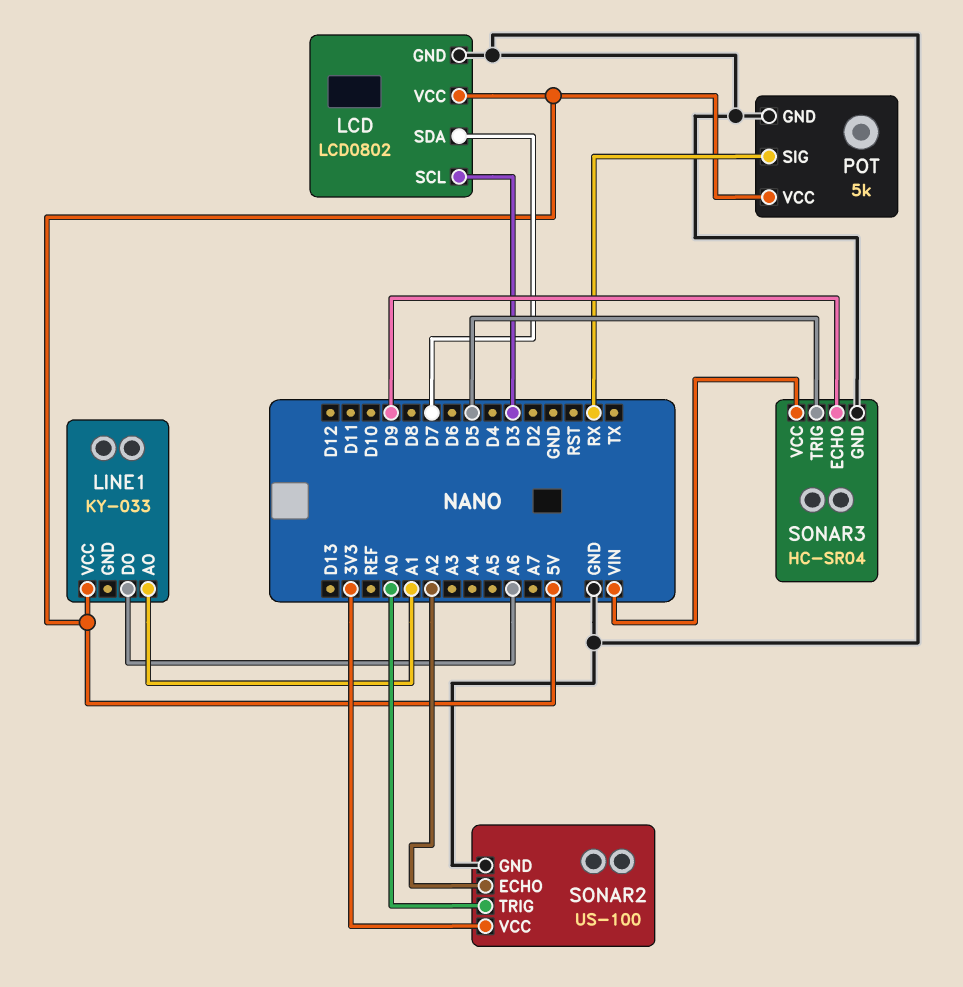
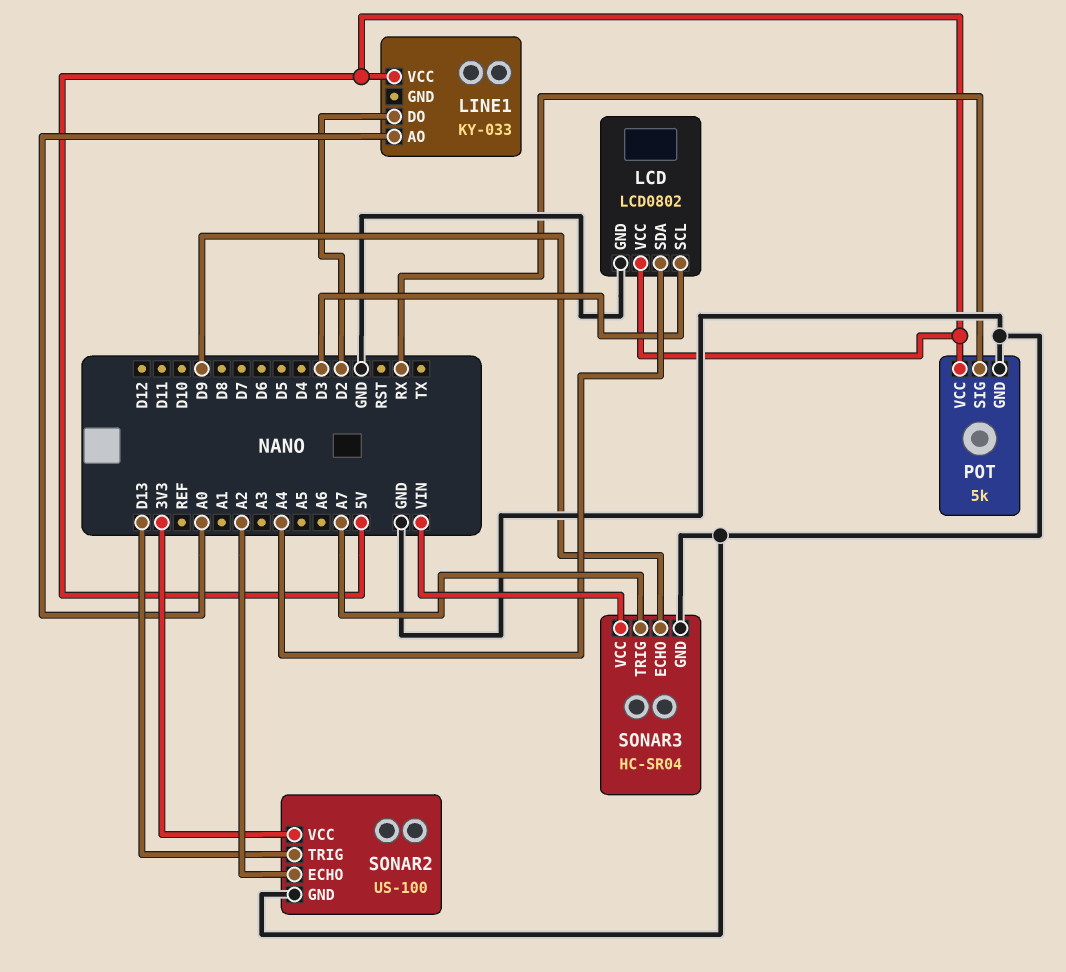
LCD pin SDA: D7 -> A4
LINE1 pin AO: A1 -> A0
LINE1 pin DO: A6 -> D2
SONAR2 pin TRIG: A0 -> D13
SONAR3 pin TRIG: D5 -> A7

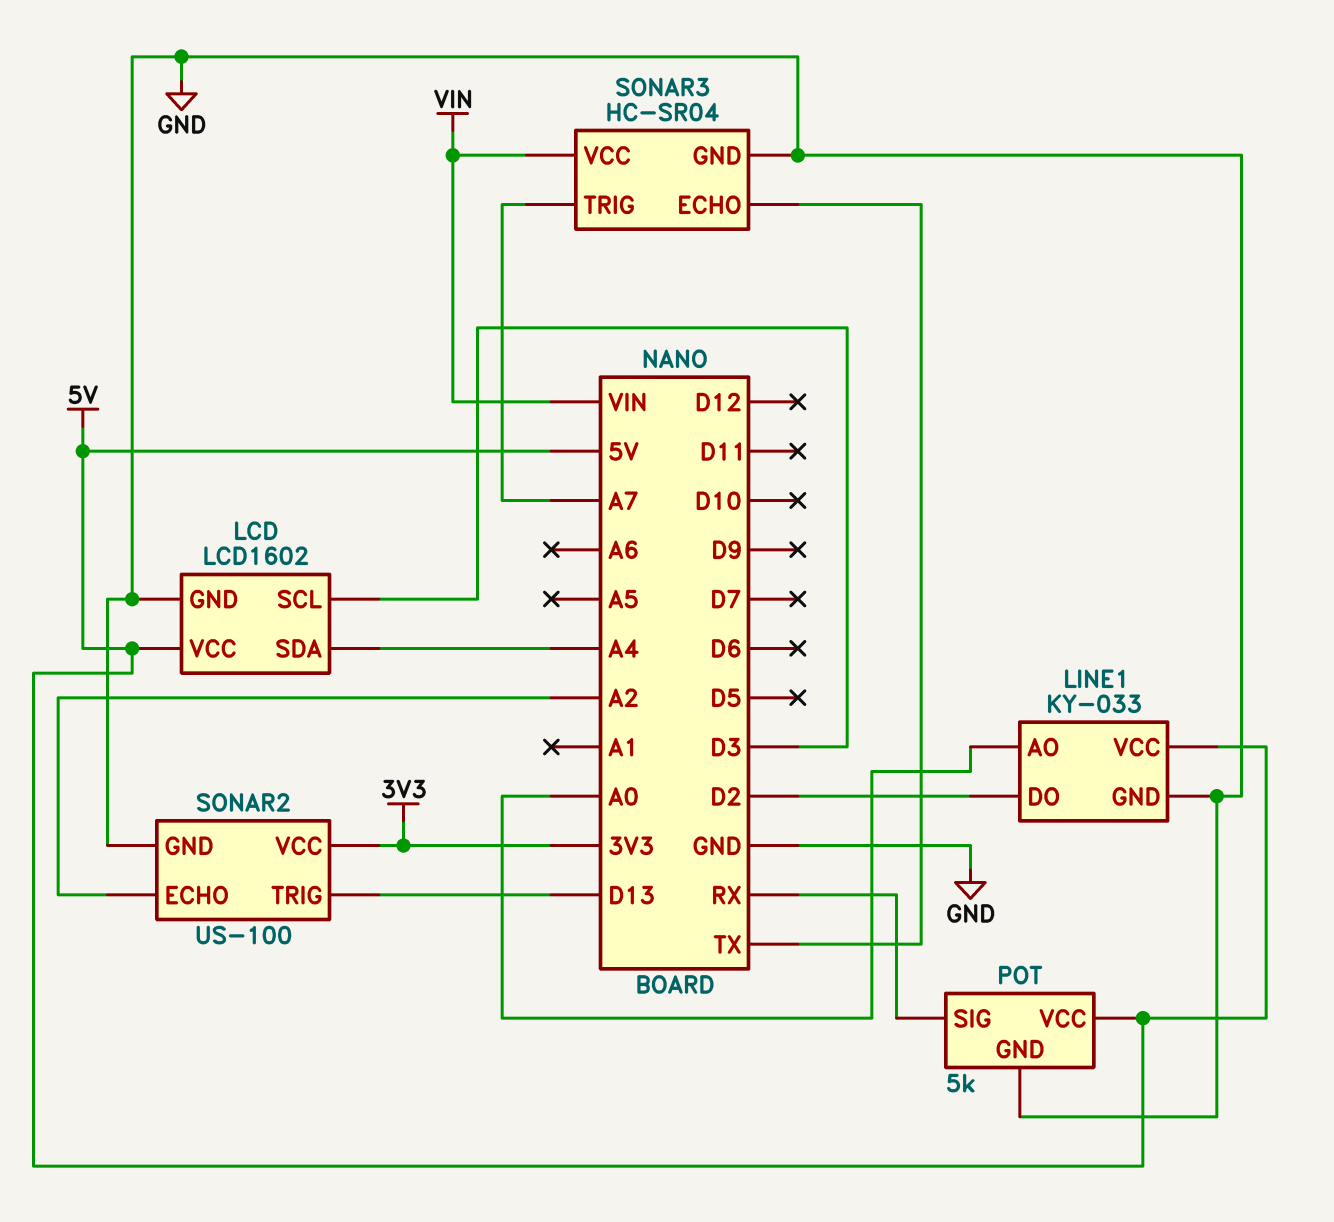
LCD: LCD0802 -> LCD1602
LINE1 pin GND: none -> GND
SONAR3 pin ECHO: D9 -> TX

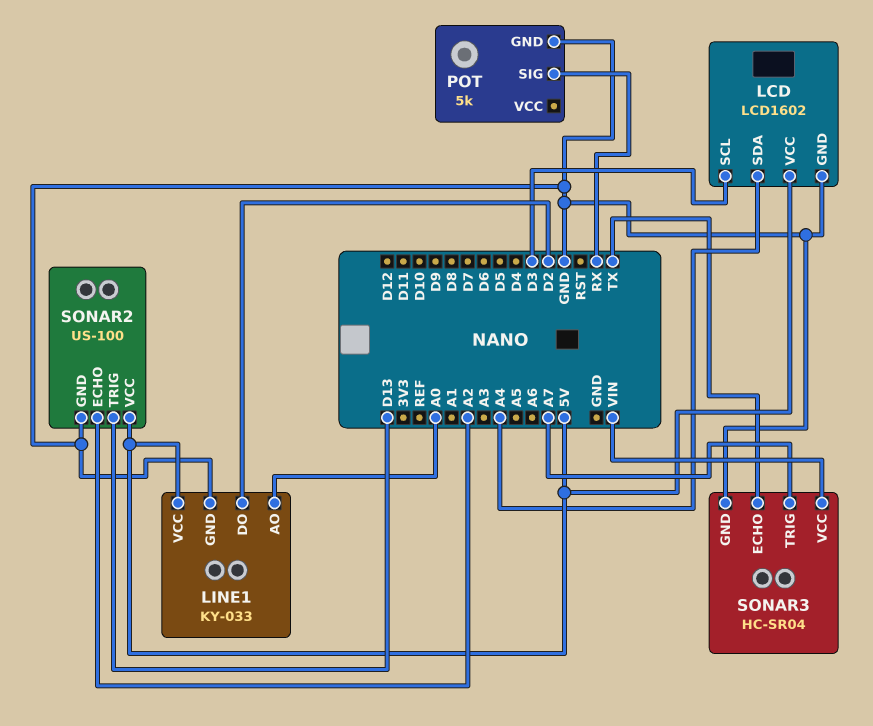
POT pin VCC: 5V -> none
SONAR2 pin VCC: 3V3 -> 5V

